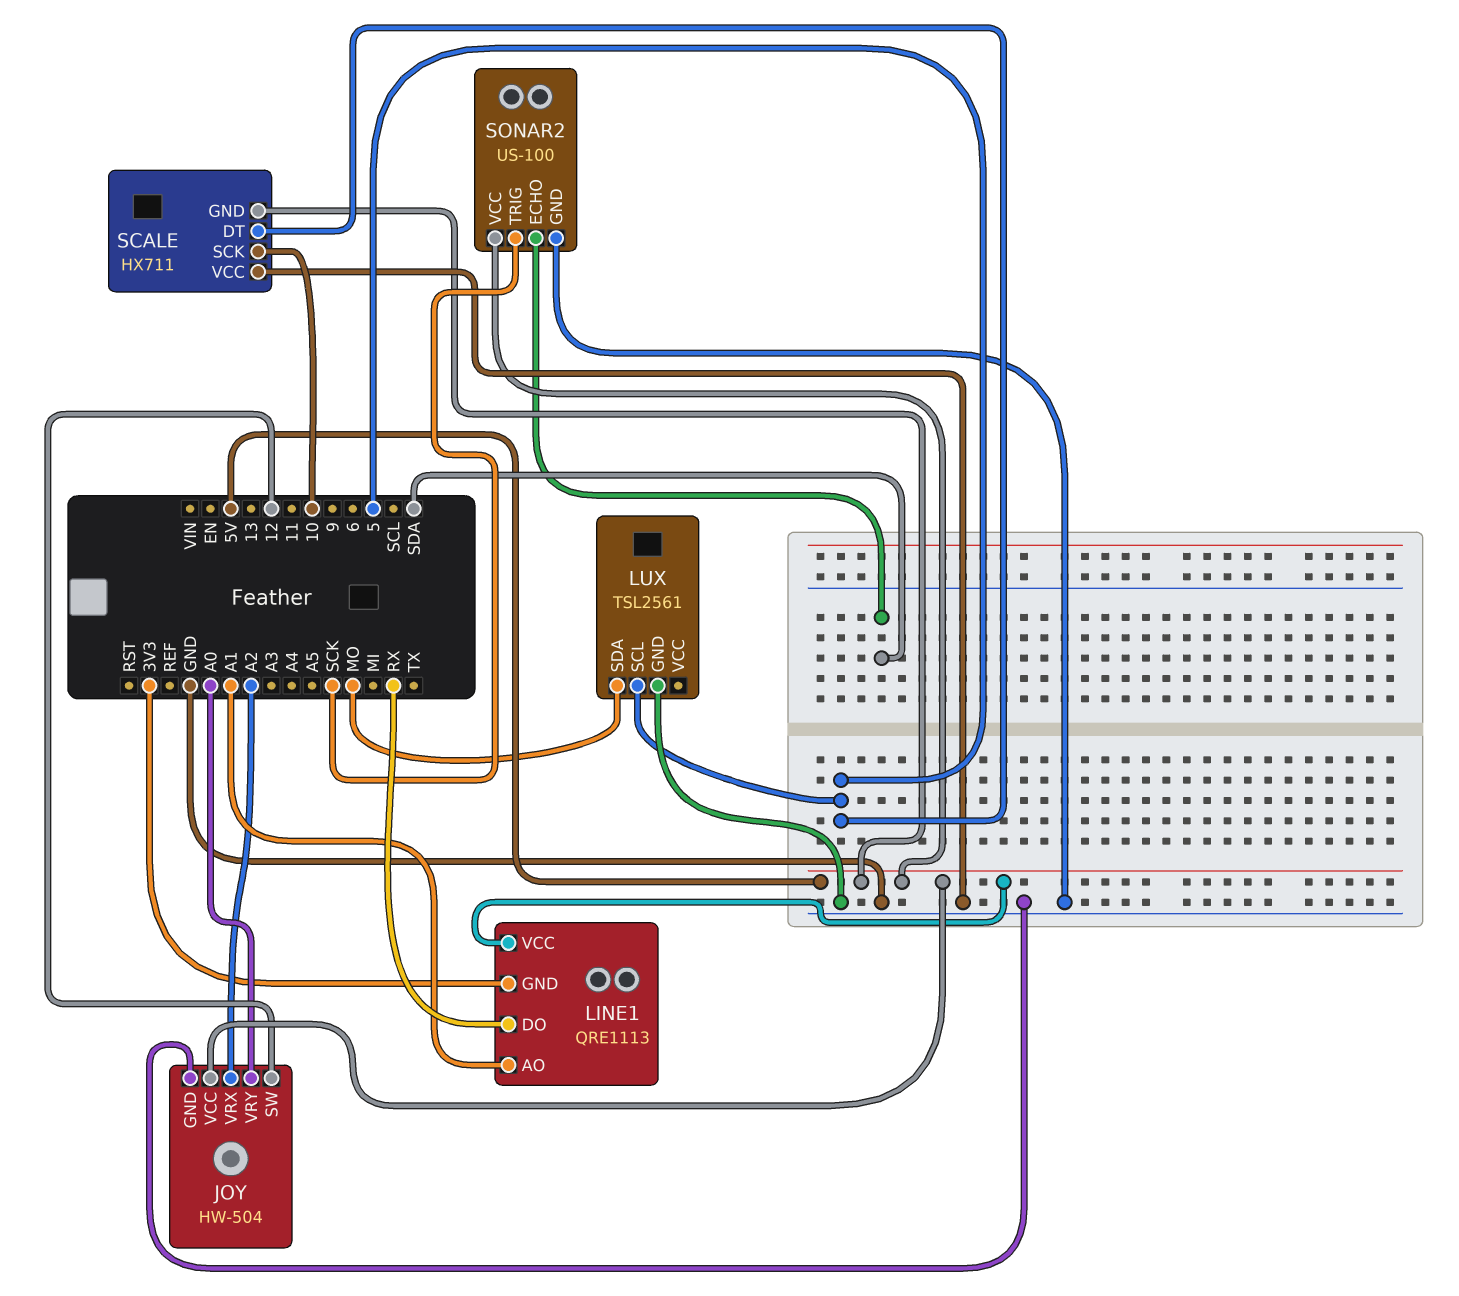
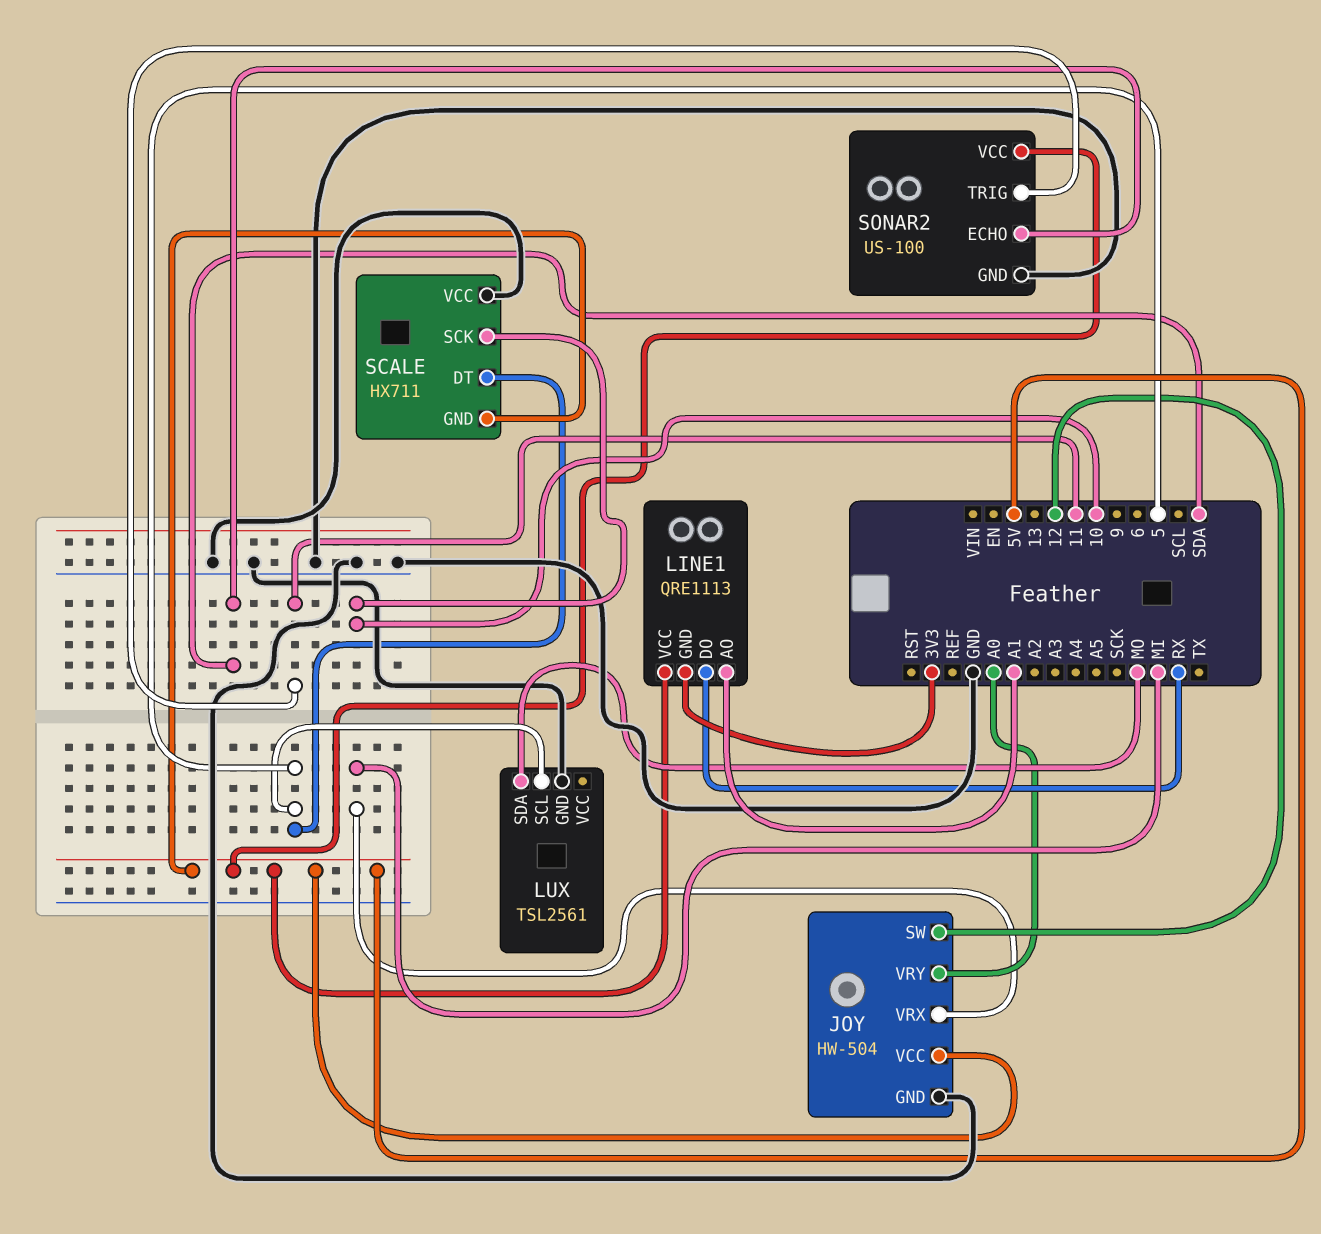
JOY pin VRX: A2 -> MI
SONAR2 pin TRIG: SCK -> 11

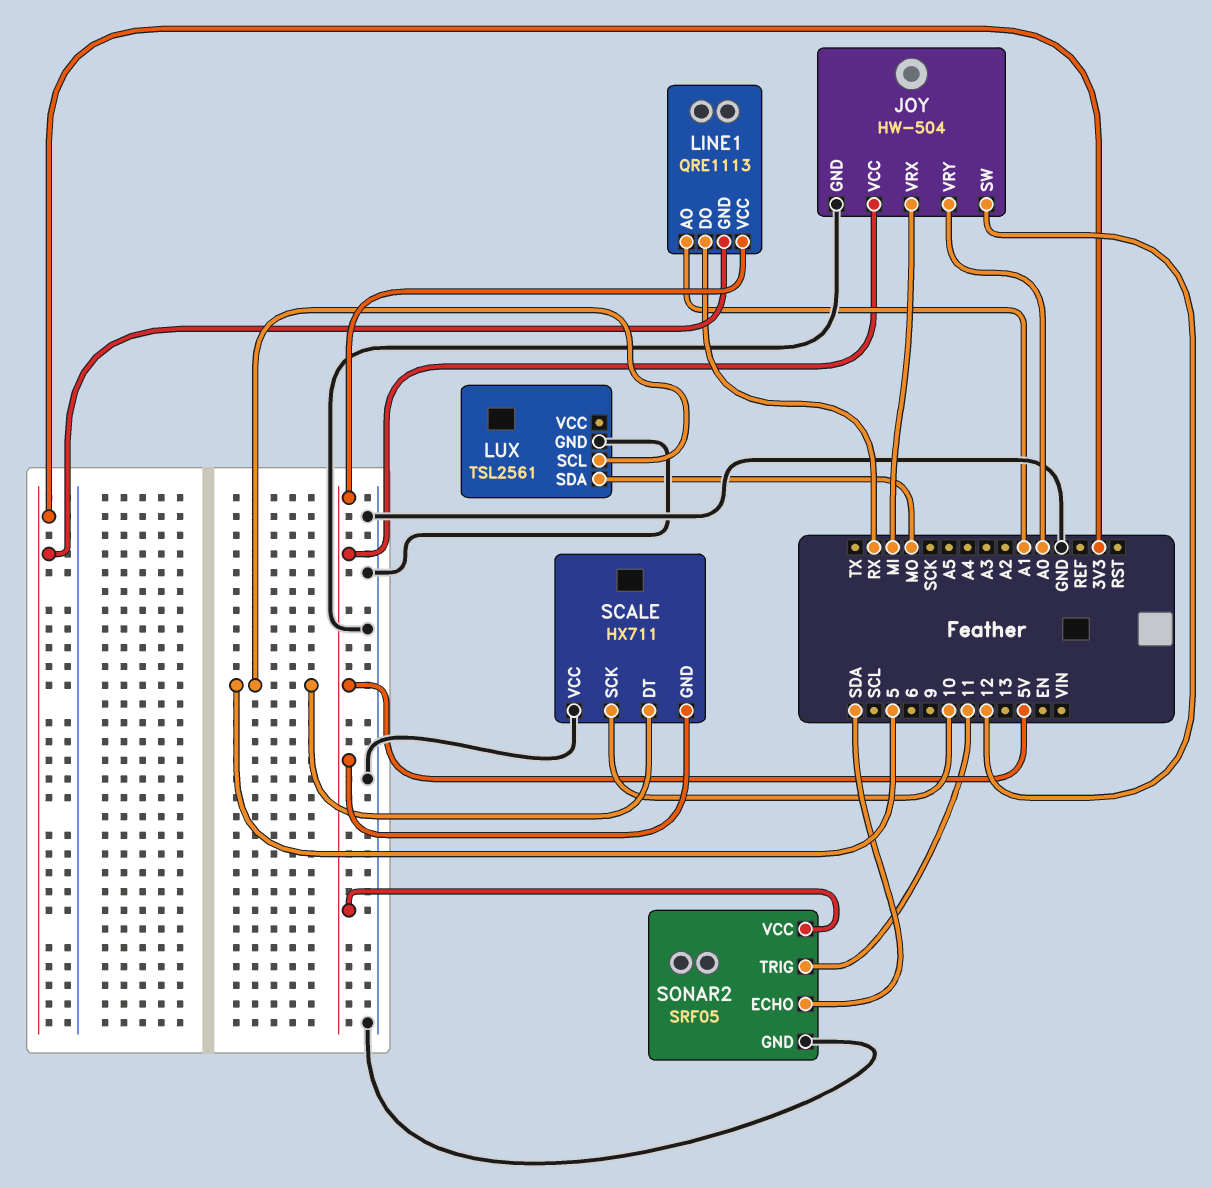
SONAR2: US-100 -> SRF05

